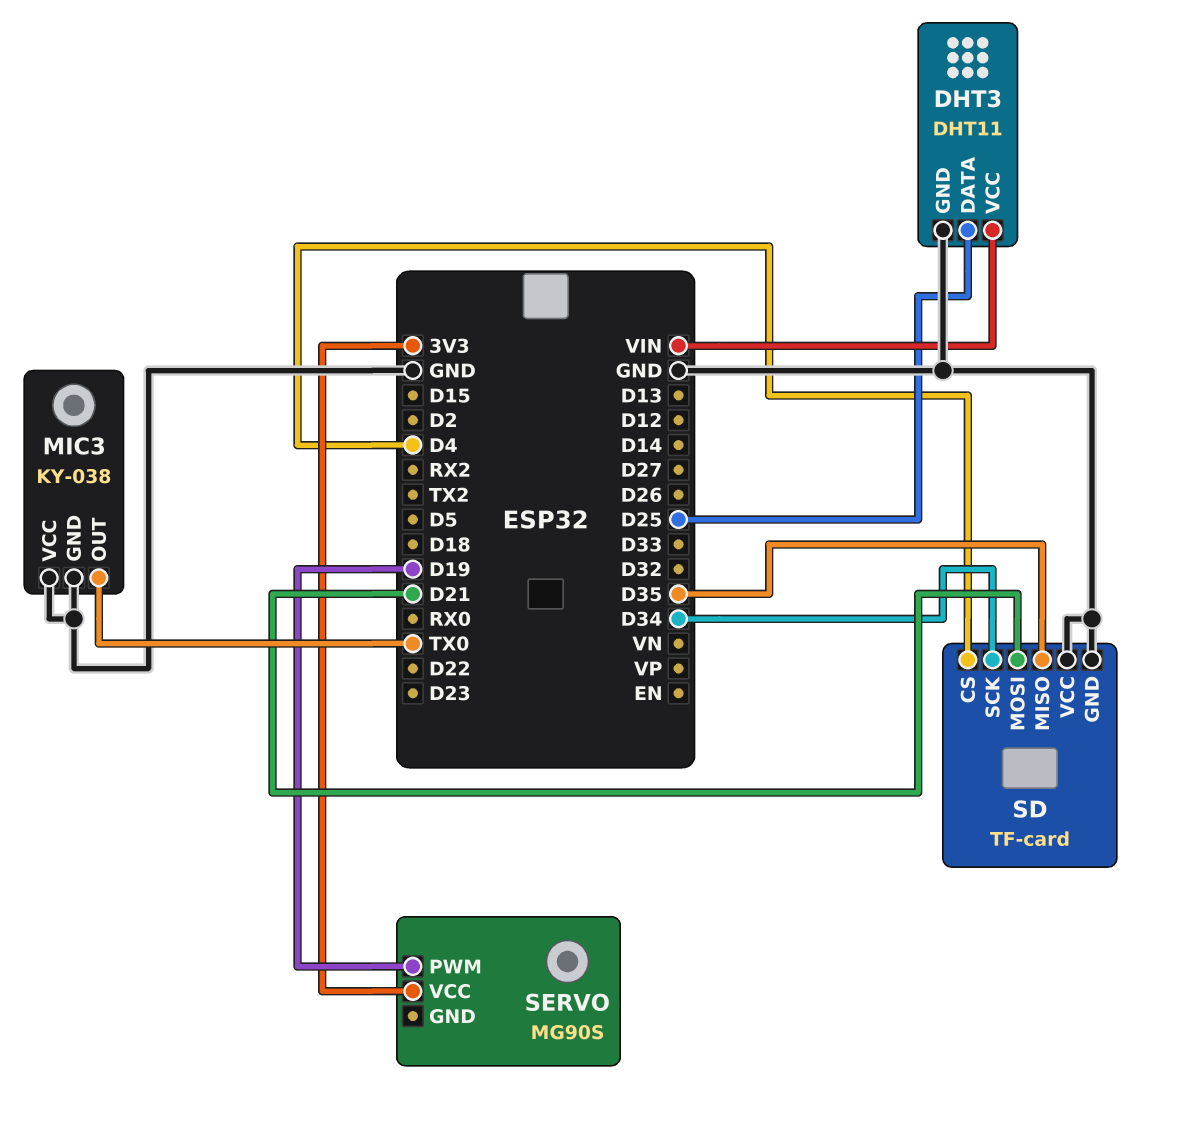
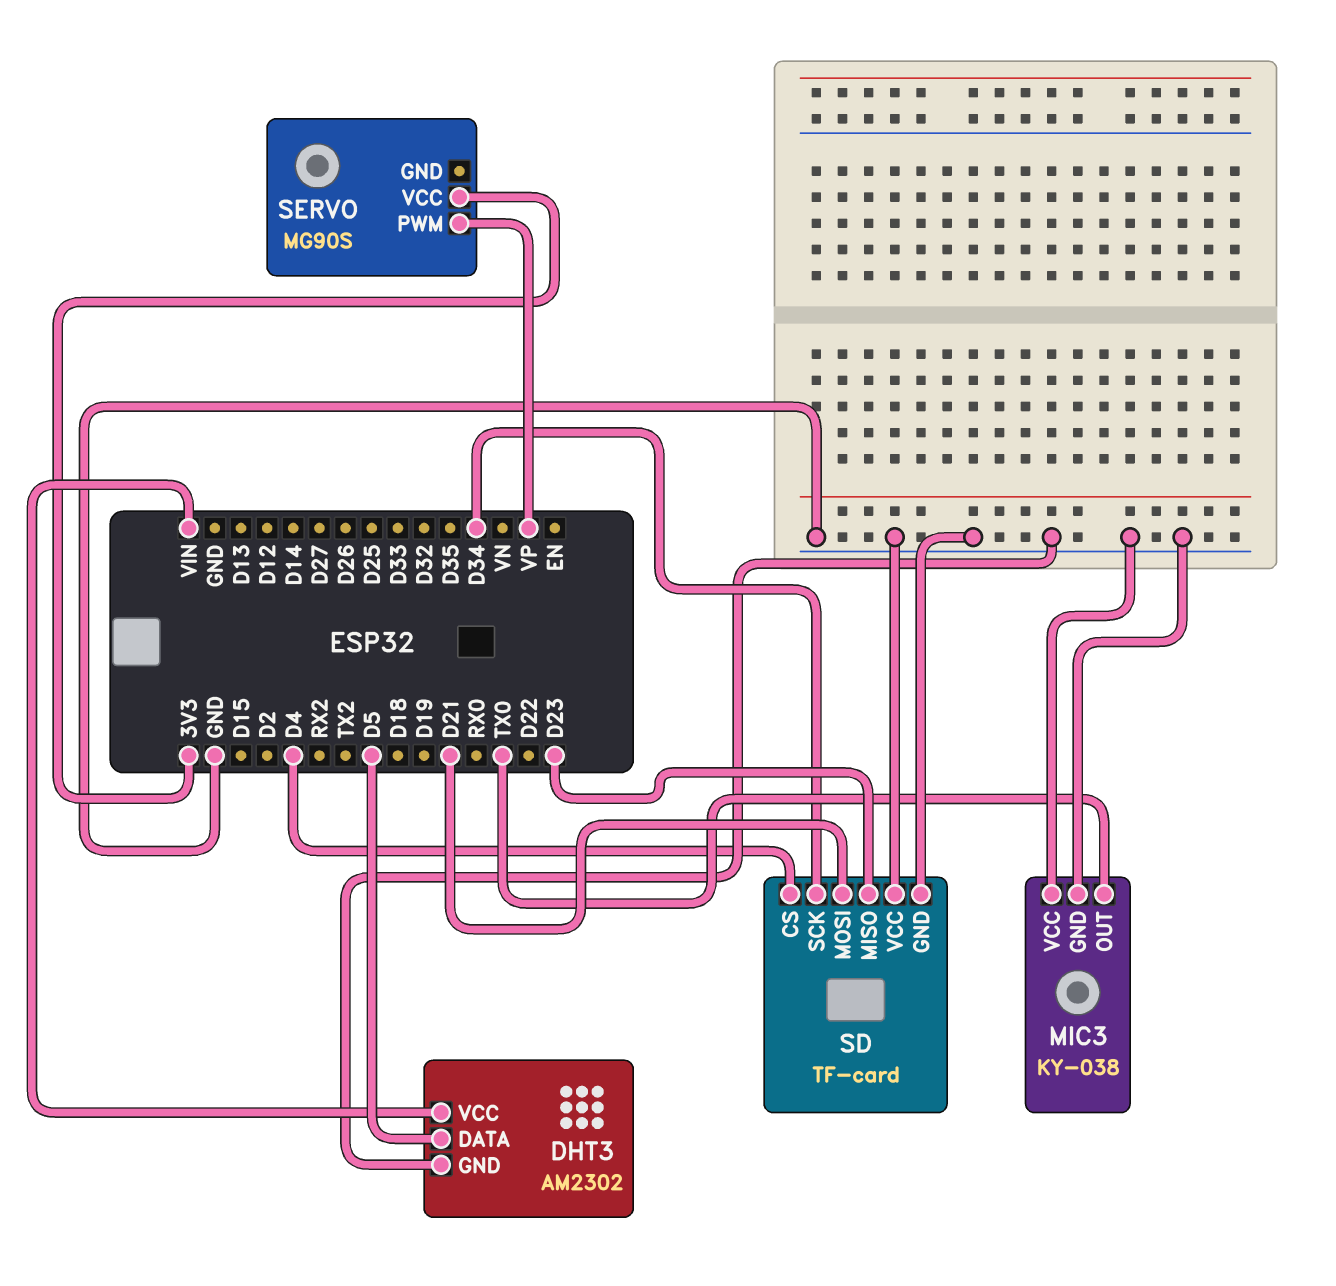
DHT3: DHT11 -> AM2302
DHT3 pin DATA: D25 -> D5
SD pin MISO: D35 -> D23
SERVO pin PWM: D19 -> VP

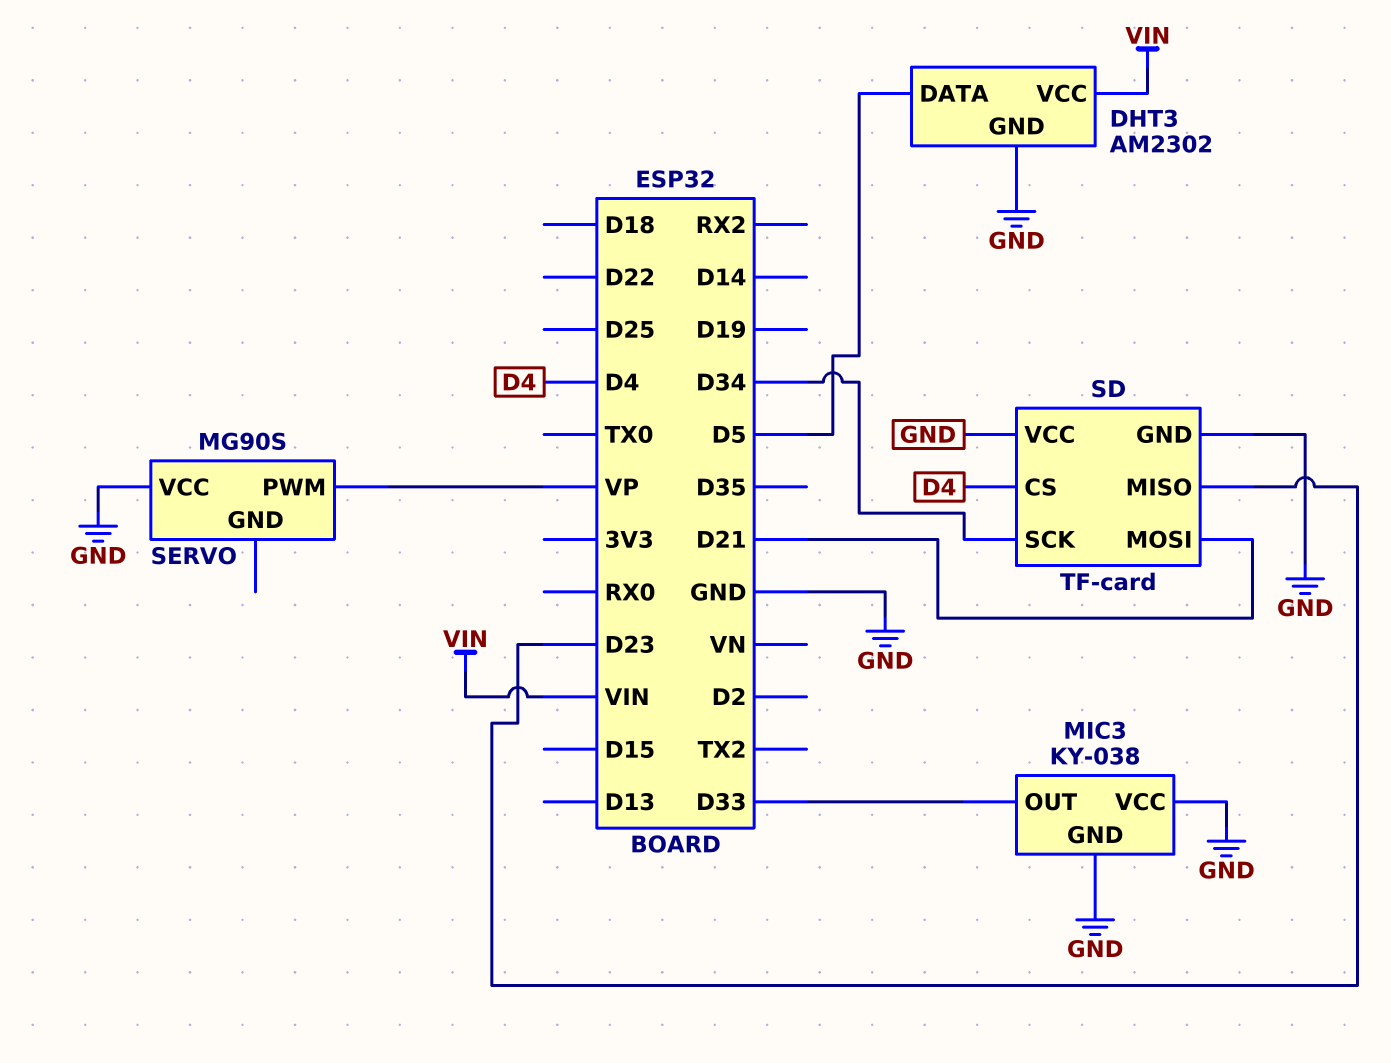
MIC3 pin OUT: TX0 -> D33
SERVO pin VCC: 3V3 -> GND

